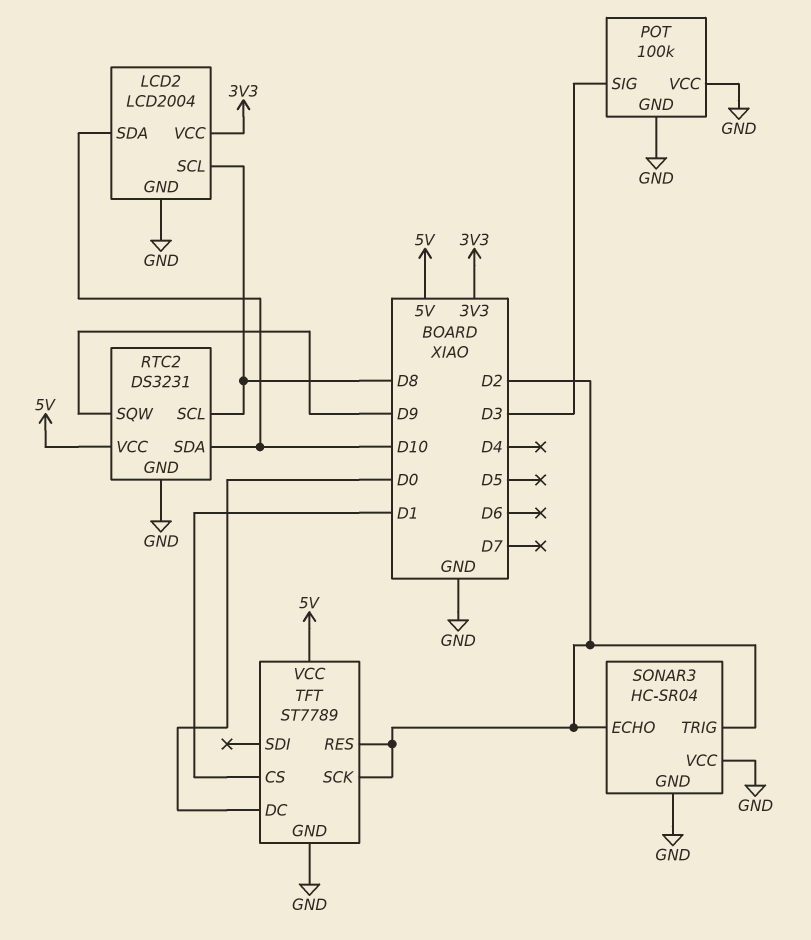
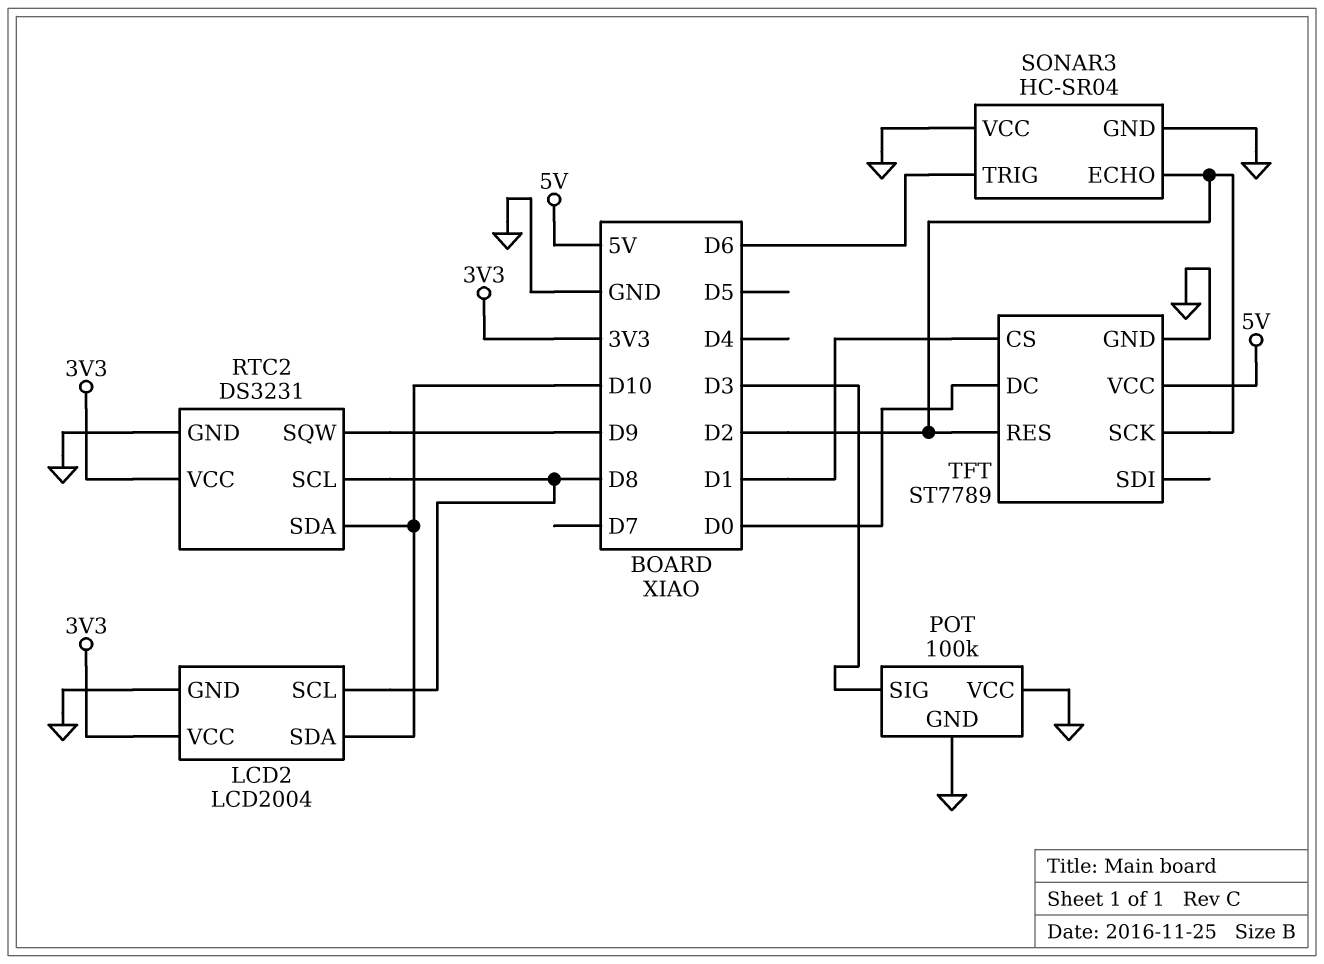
RTC2 pin VCC: 5V -> 3V3
SONAR3 pin TRIG: D2 -> D6

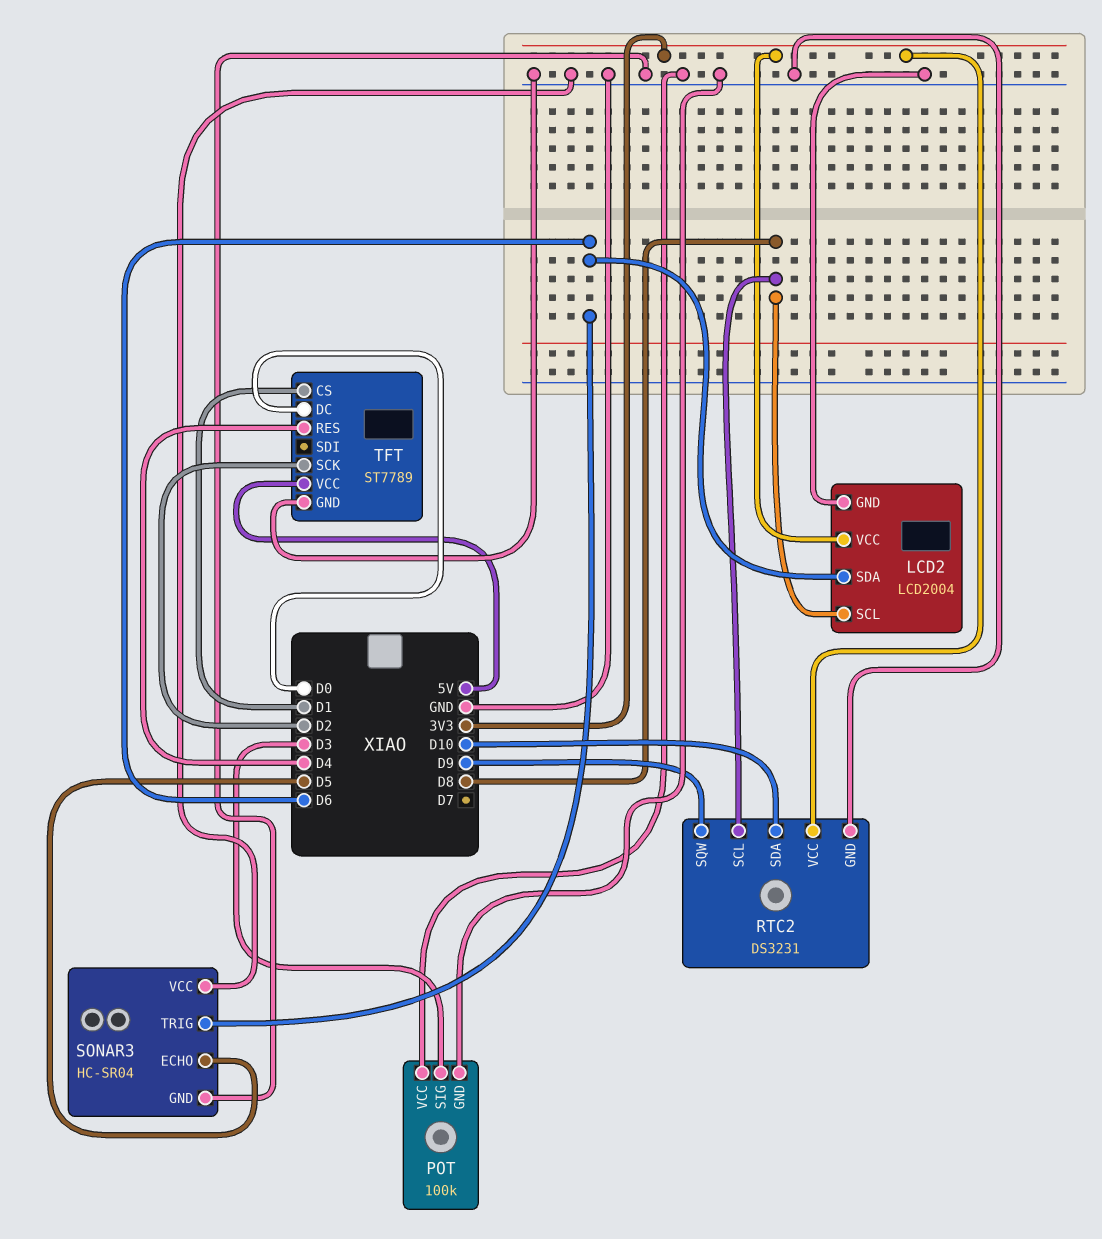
LCD2 pin SDA: D10 -> D6
SONAR3 pin ECHO: D2 -> D5
TFT pin RES: D2 -> D4

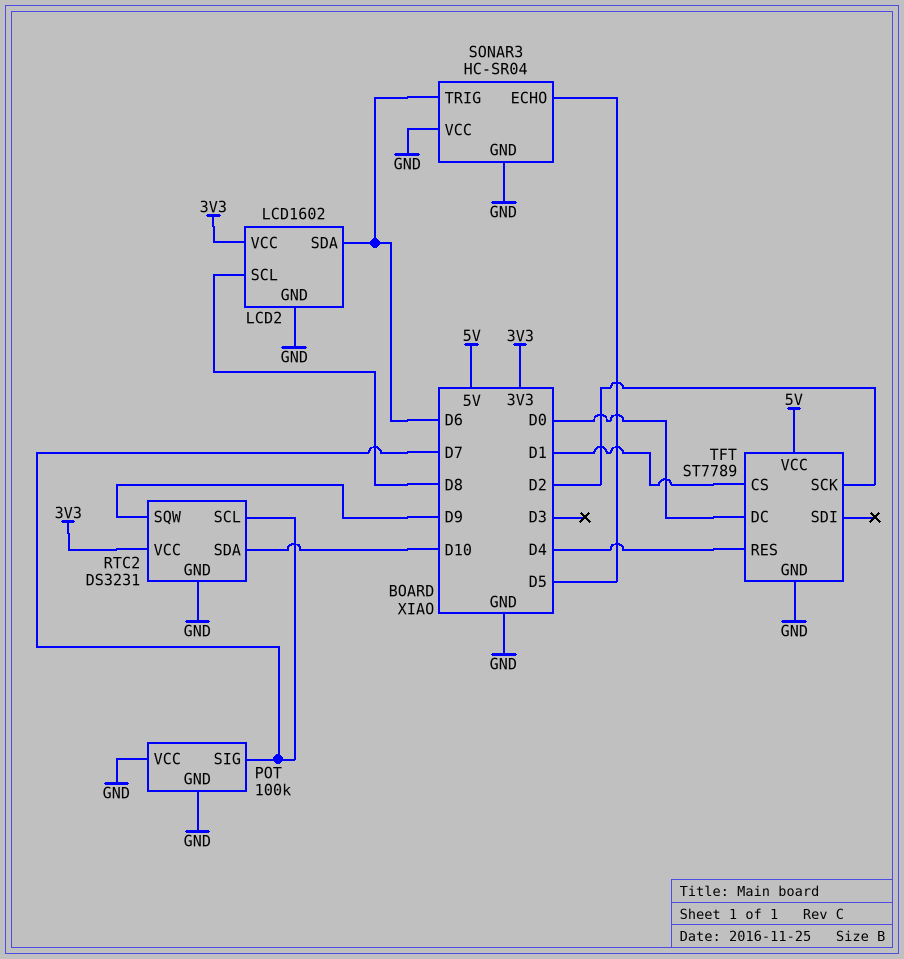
LCD2: LCD2004 -> LCD1602
POT pin SIG: D3 -> D7
RTC2 pin SCL: D8 -> D7

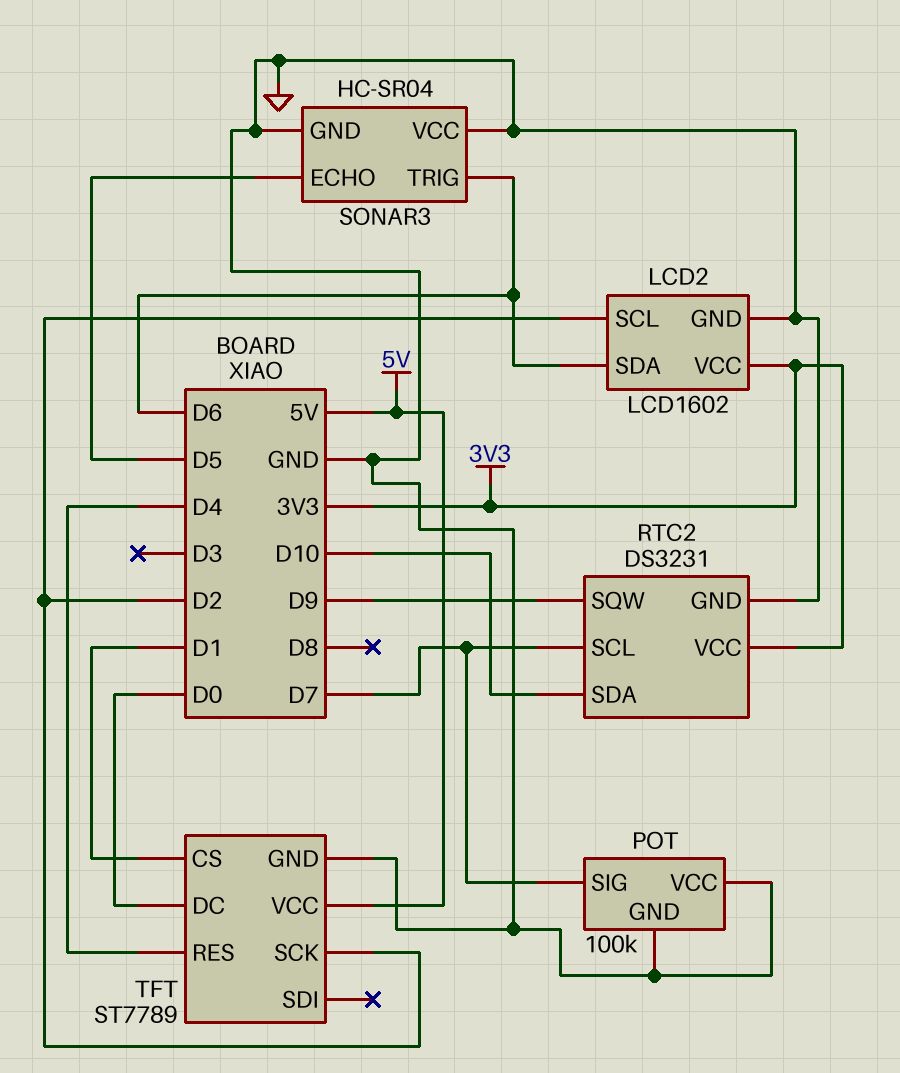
LCD2 pin SCL: D8 -> D2

